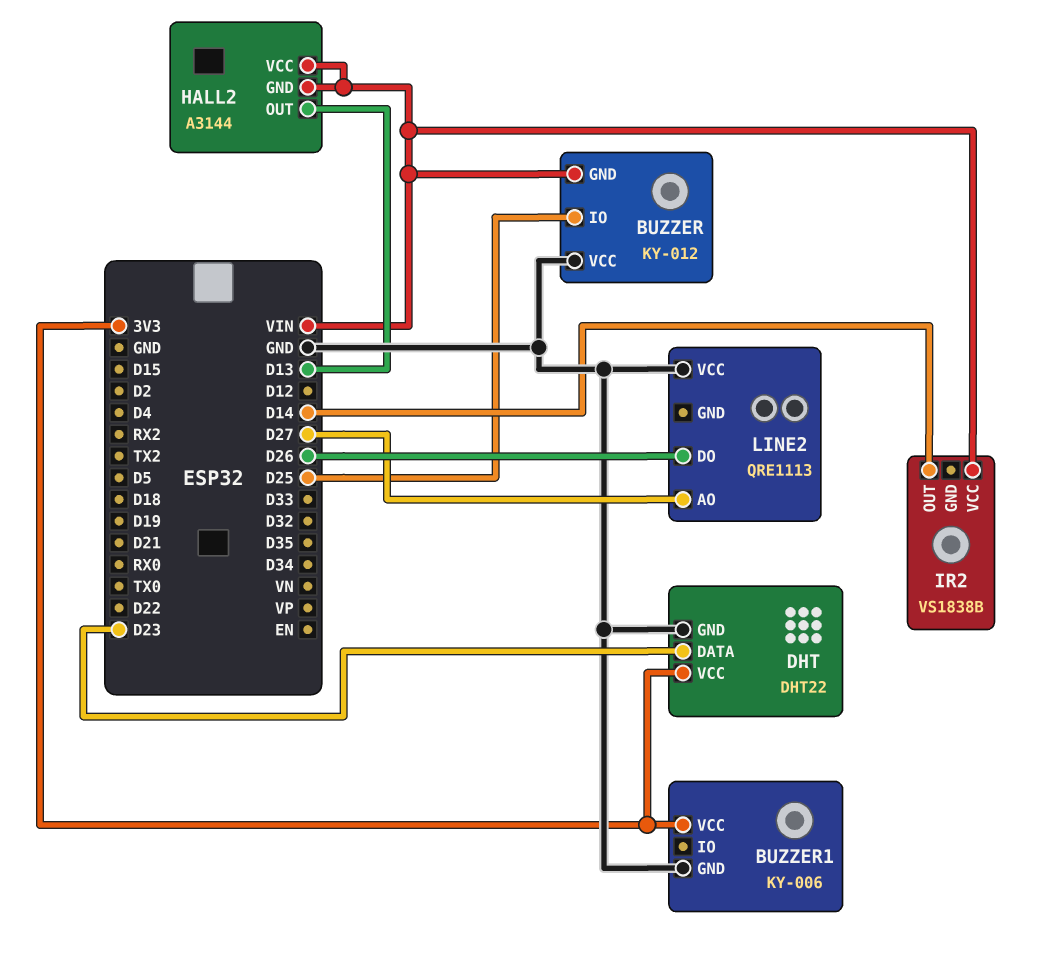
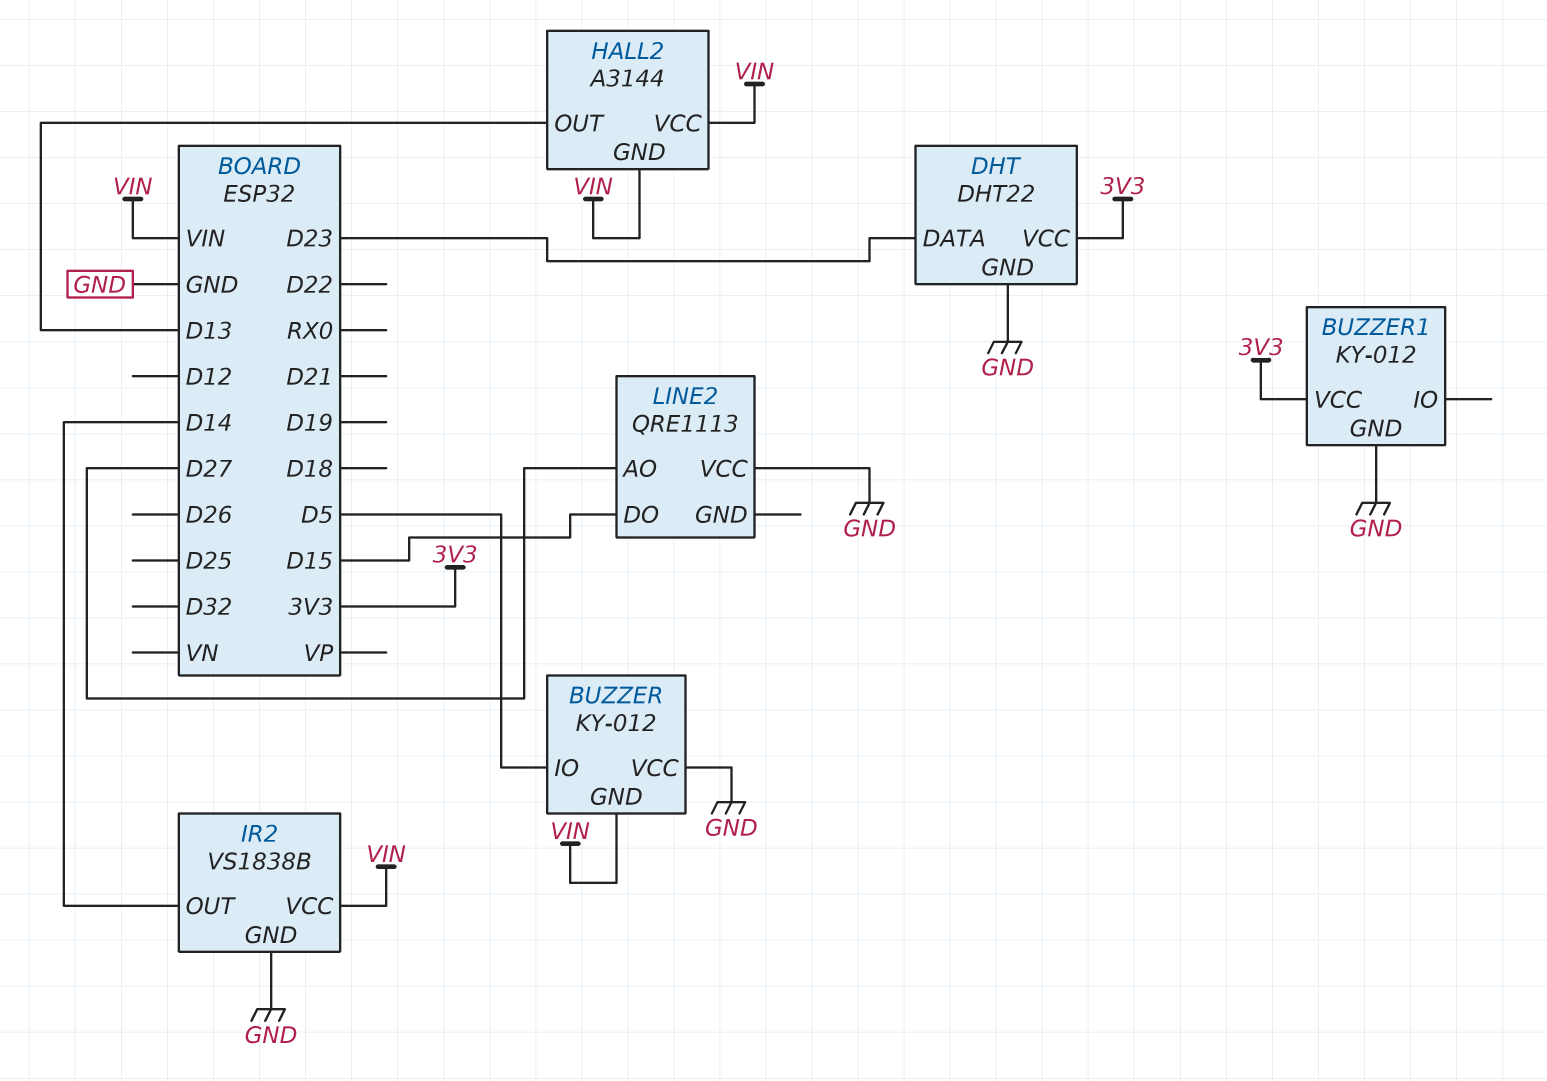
BUZZER pin IO: D25 -> D5
BUZZER1: KY-006 -> KY-012
IR2 pin GND: none -> GND
LINE2 pin DO: D26 -> D15

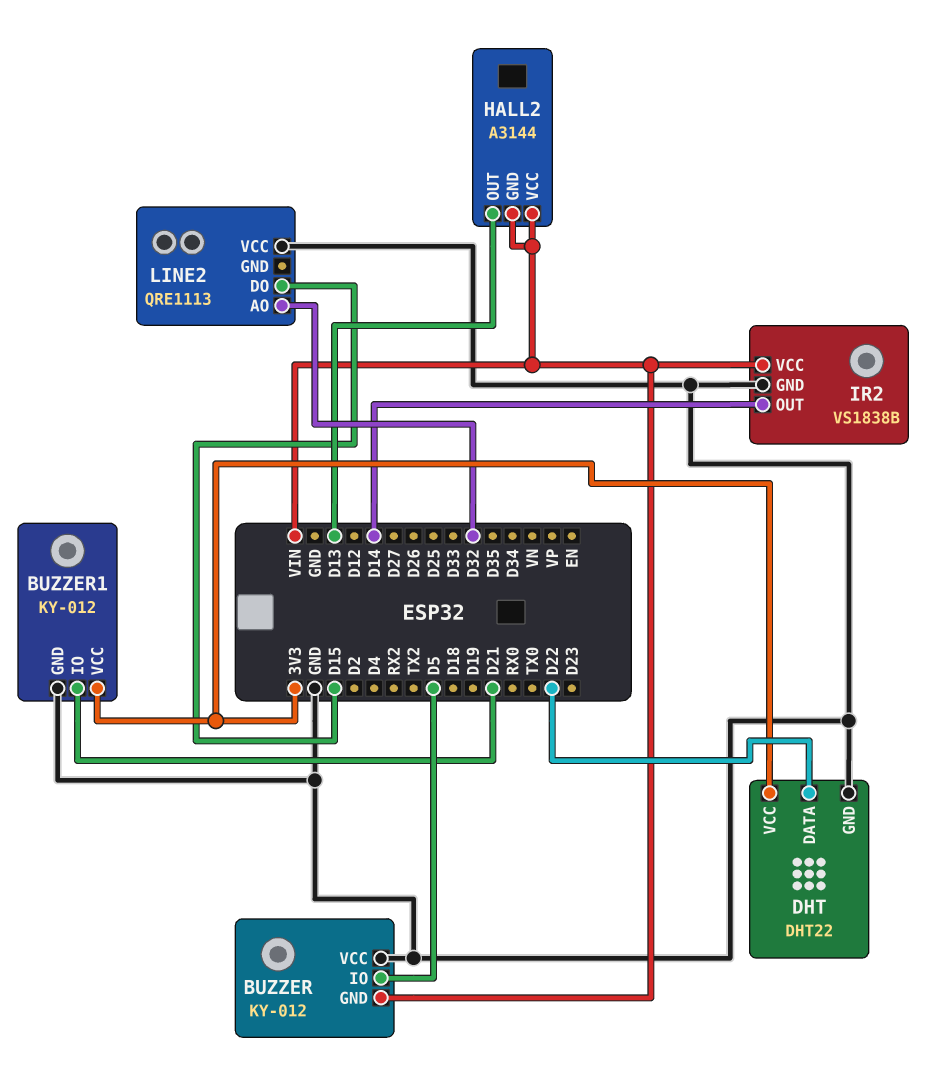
BUZZER1 pin IO: none -> D21
DHT pin DATA: D23 -> D22
LINE2 pin AO: D27 -> D32

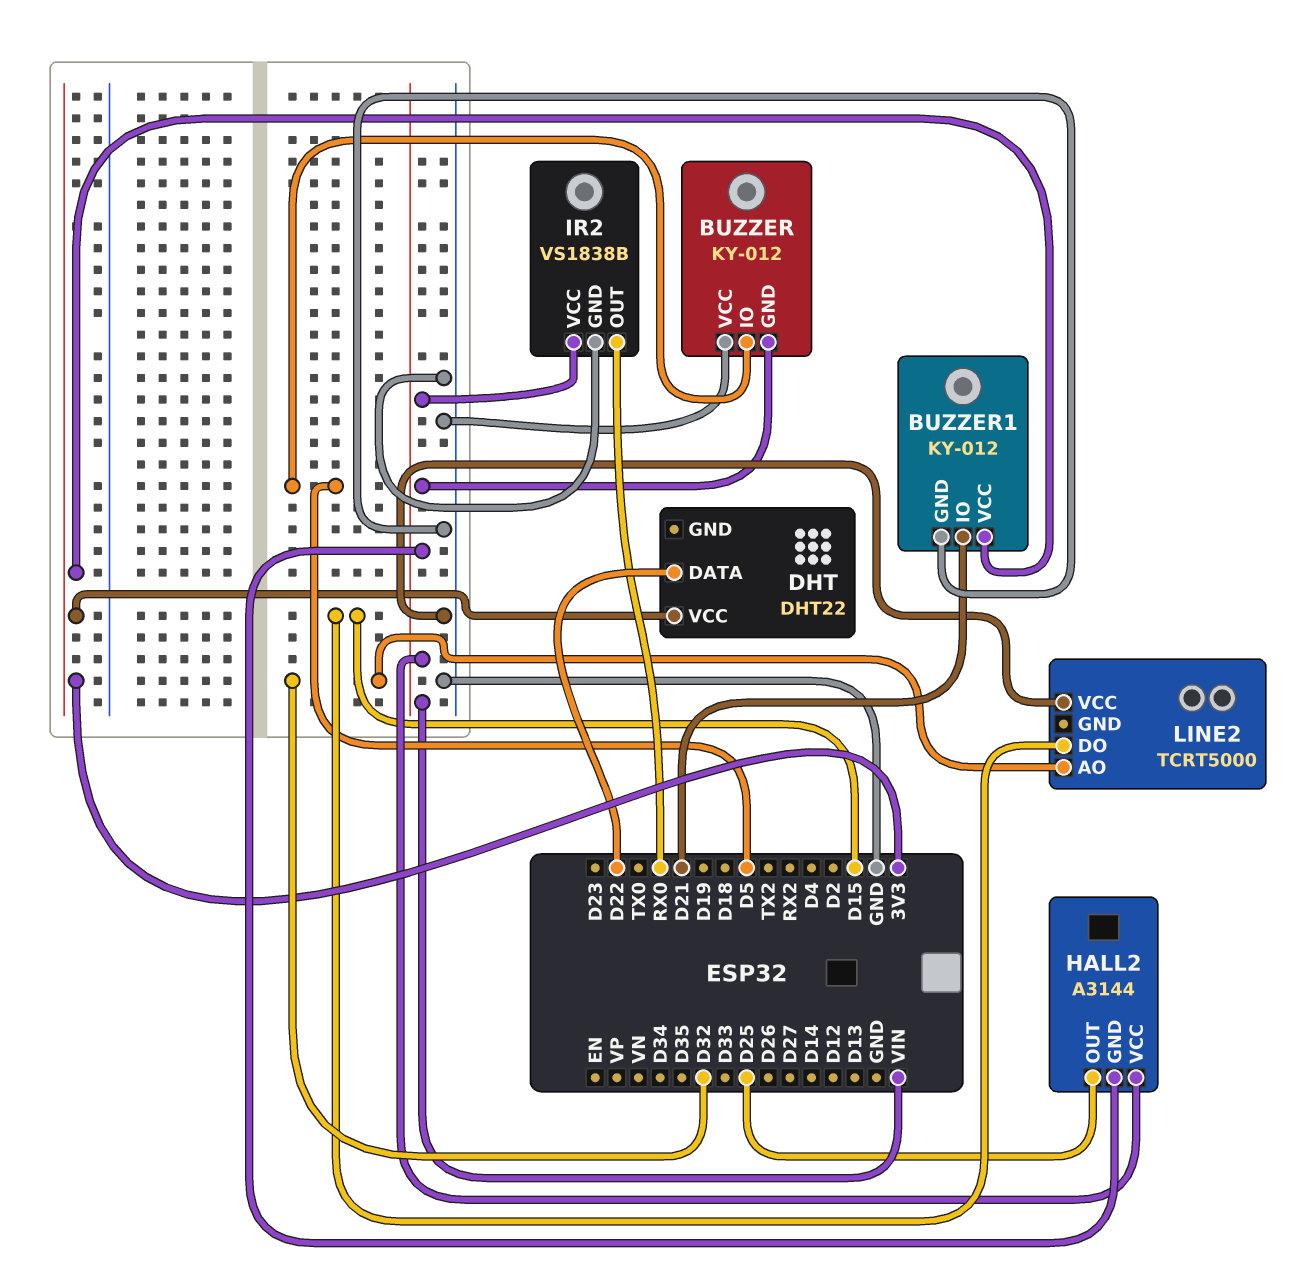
DHT pin GND: GND -> none
HALL2 pin OUT: D13 -> D25
IR2 pin OUT: D14 -> RX0
LINE2: QRE1113 -> TCRT5000

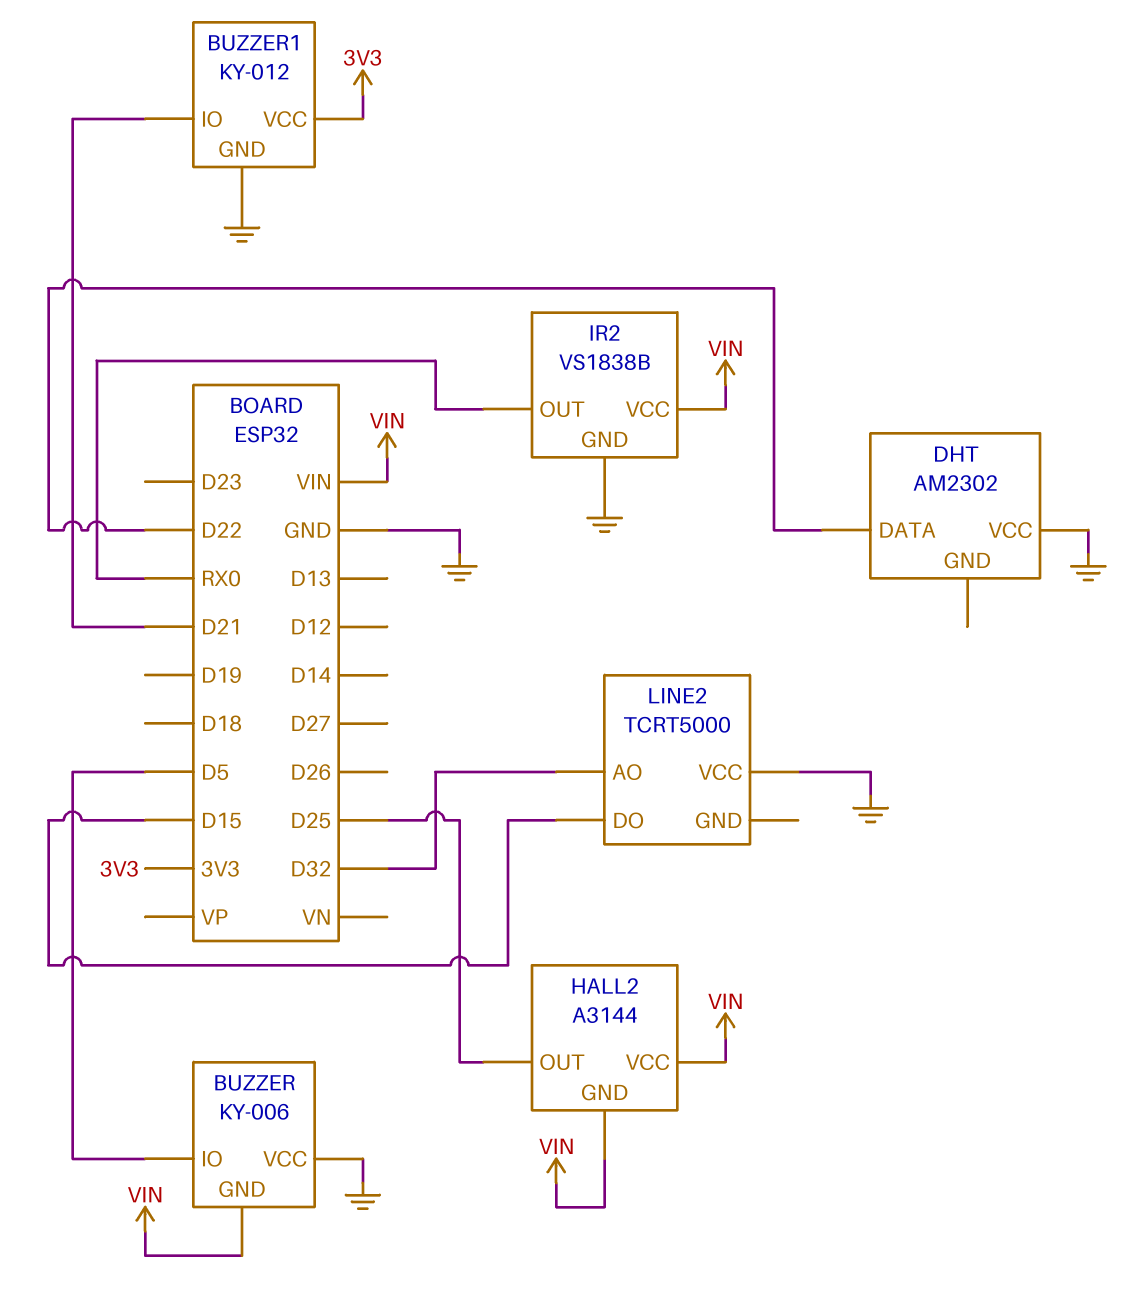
BUZZER: KY-012 -> KY-006
DHT: DHT22 -> AM2302
DHT pin VCC: 3V3 -> GND

